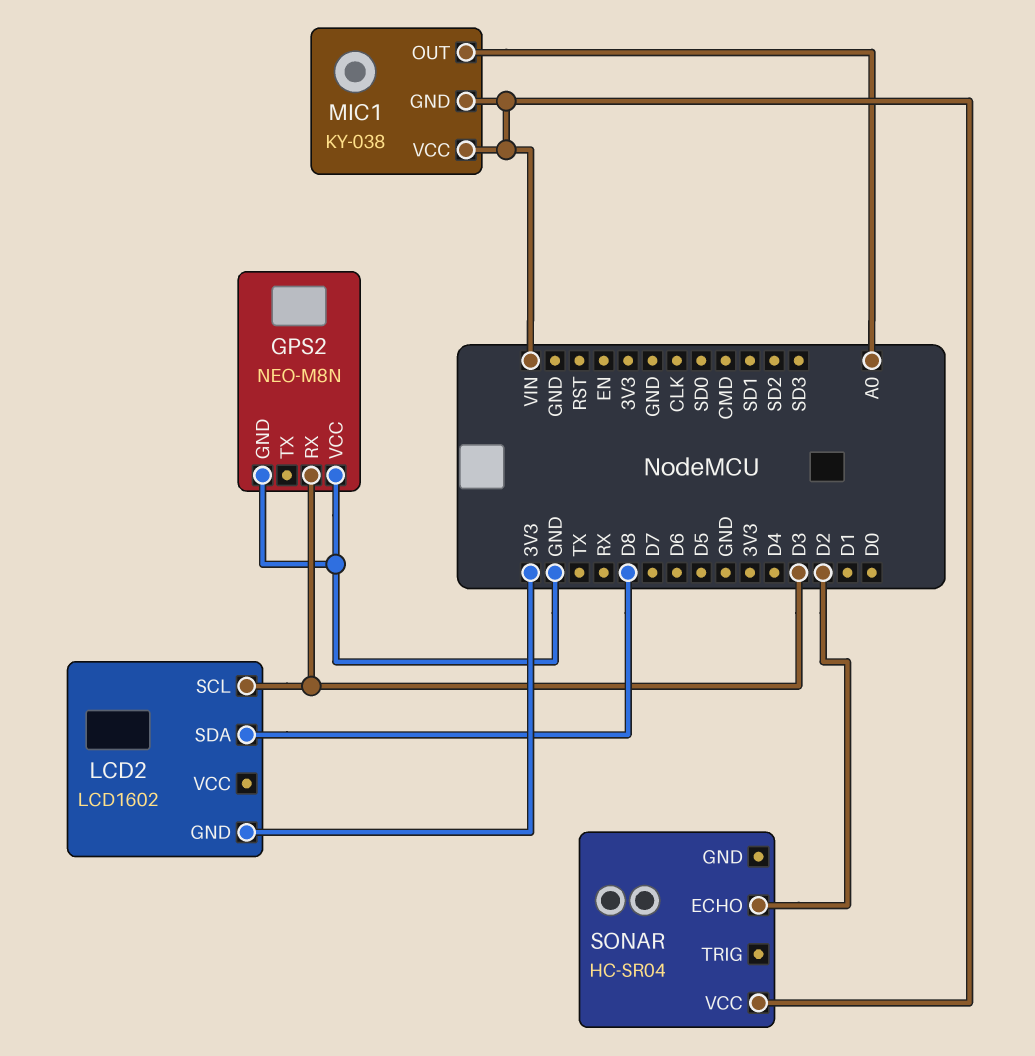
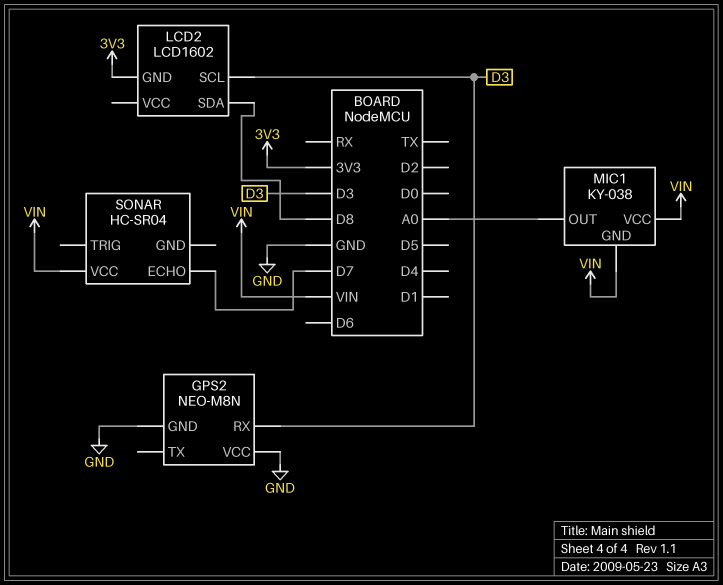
SONAR pin ECHO: D2 -> D7

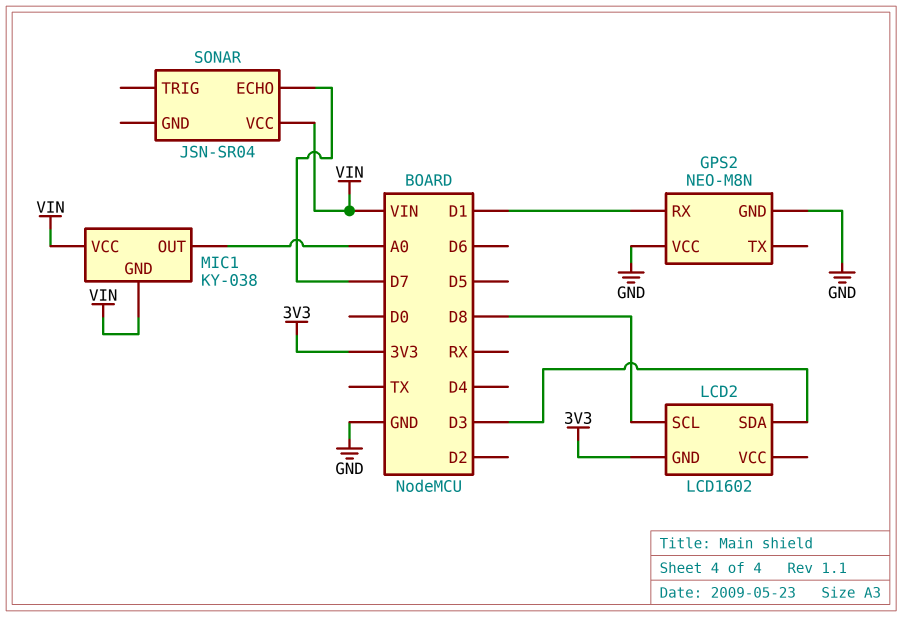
GPS2 pin RX: D3 -> D1
LCD2 pin SCL: D3 -> D8
LCD2 pin SDA: D8 -> D3
SONAR: HC-SR04 -> JSN-SR04

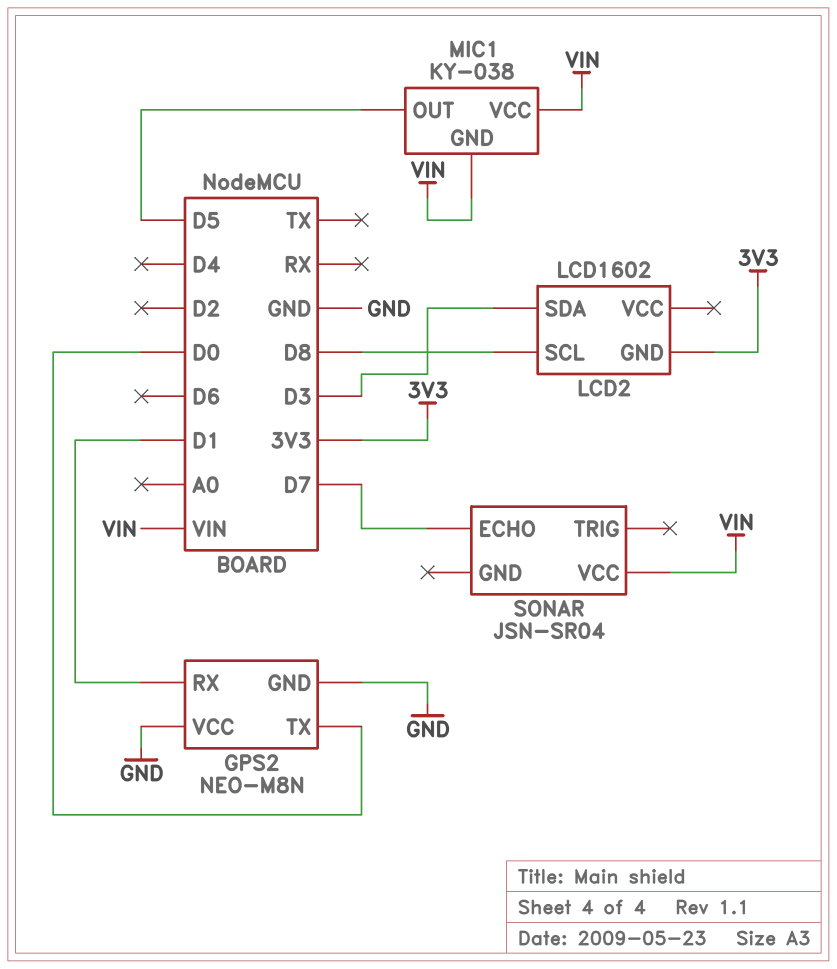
GPS2 pin TX: none -> D0
MIC1 pin OUT: A0 -> D5

